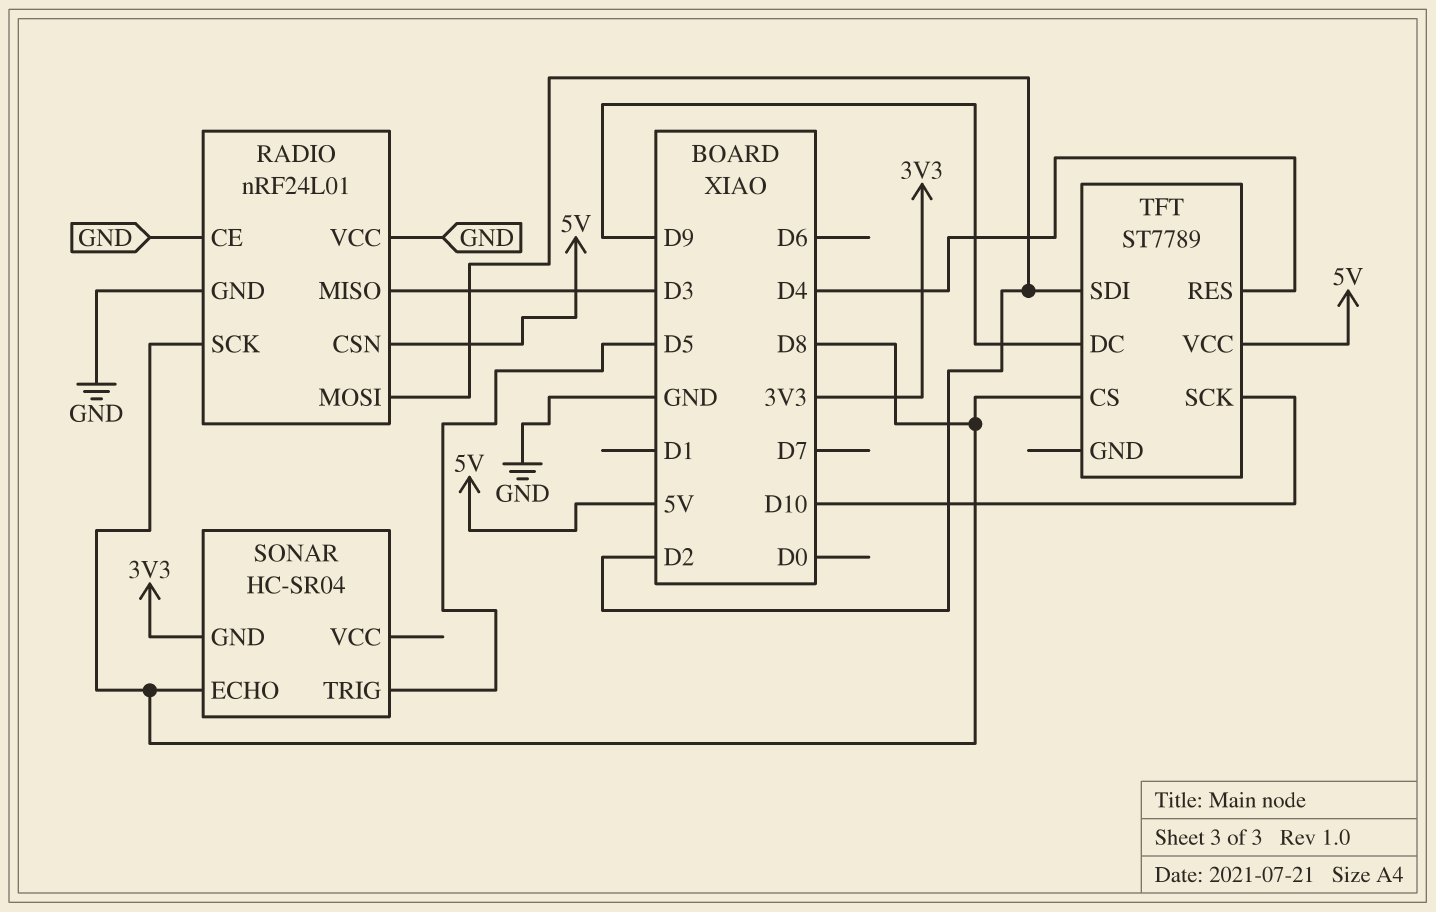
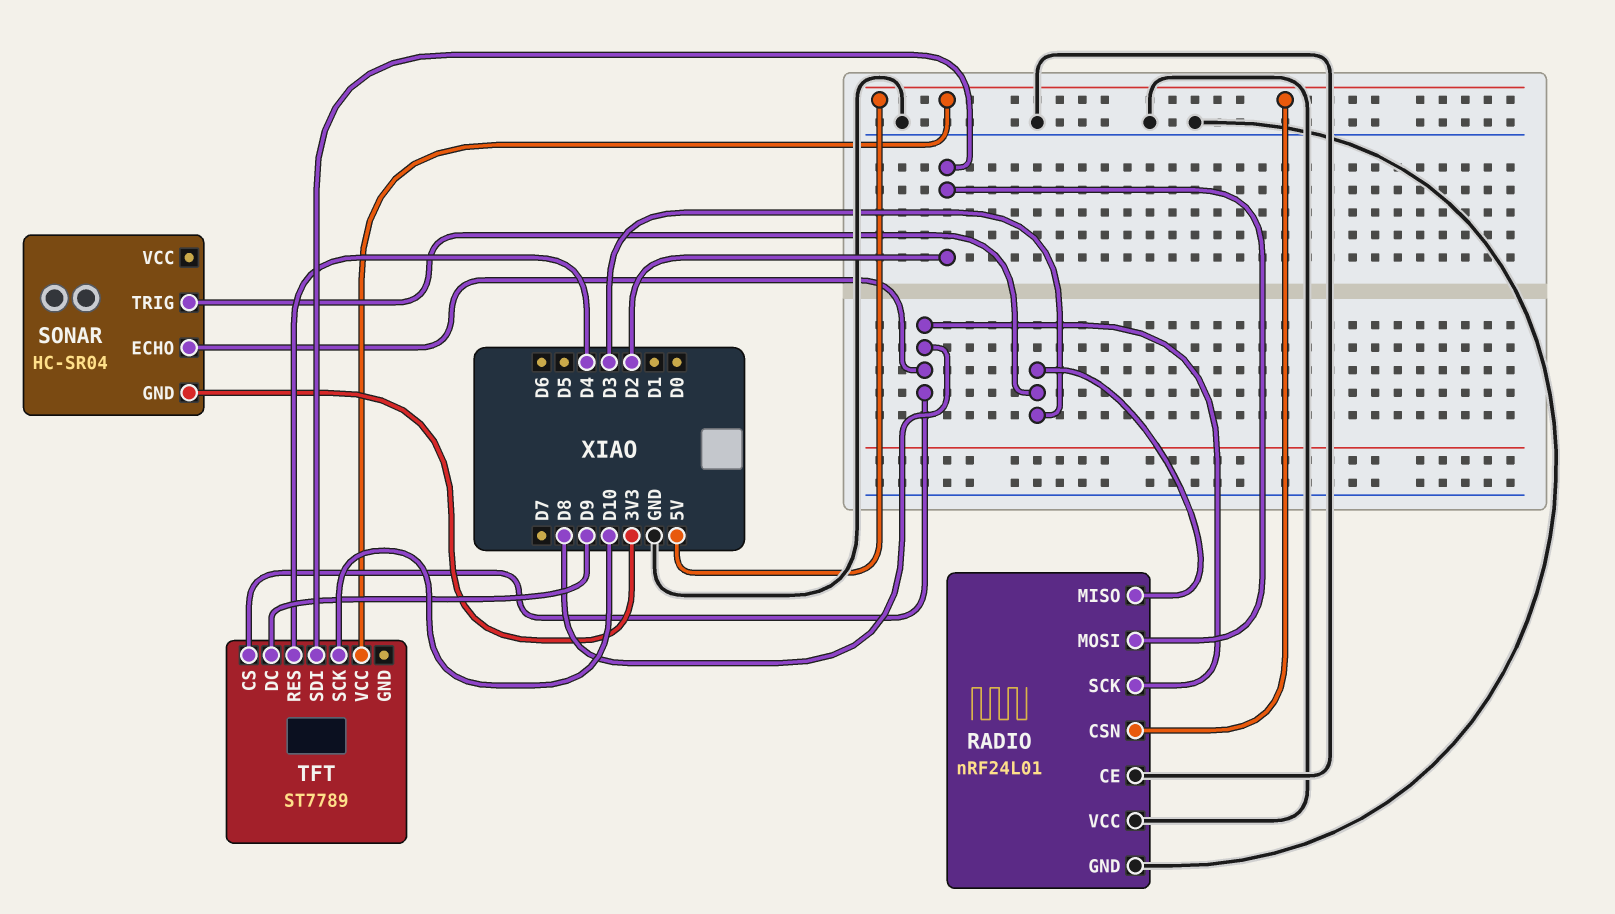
SONAR pin TRIG: D5 -> D3

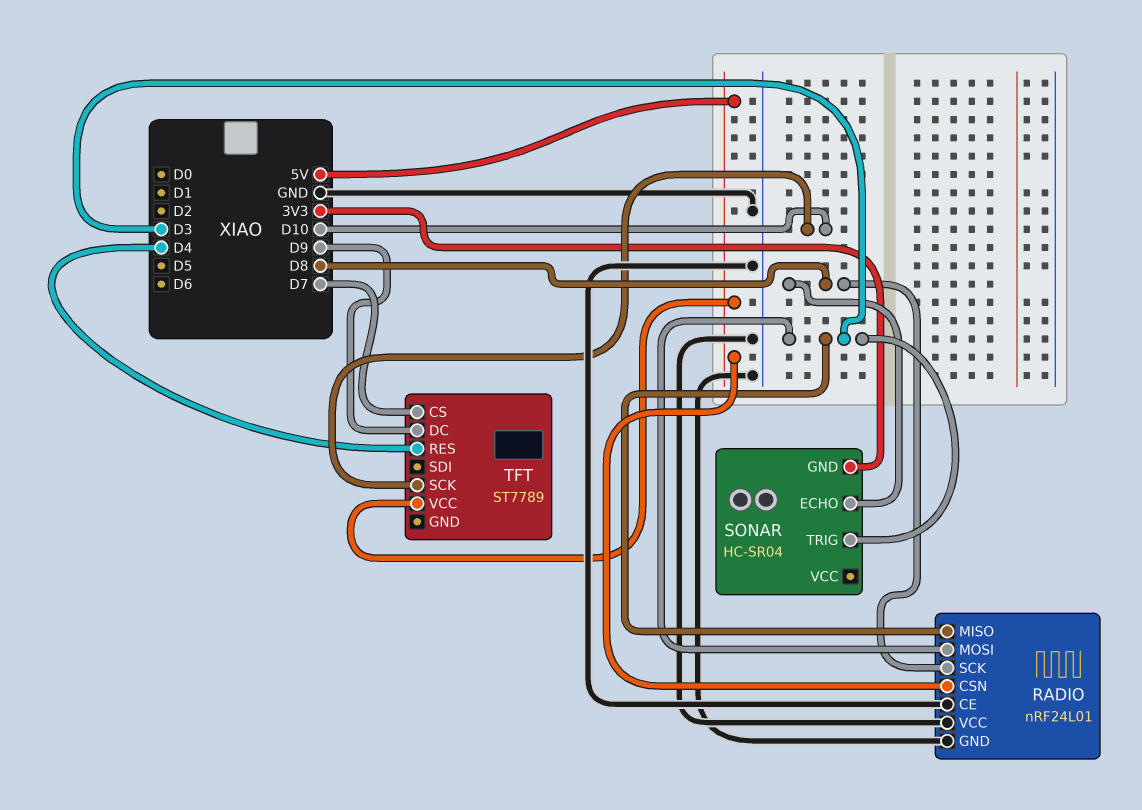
RADIO pin MOSI: D2 -> D3
TFT pin CS: D8 -> D7
TFT pin SDI: D2 -> none

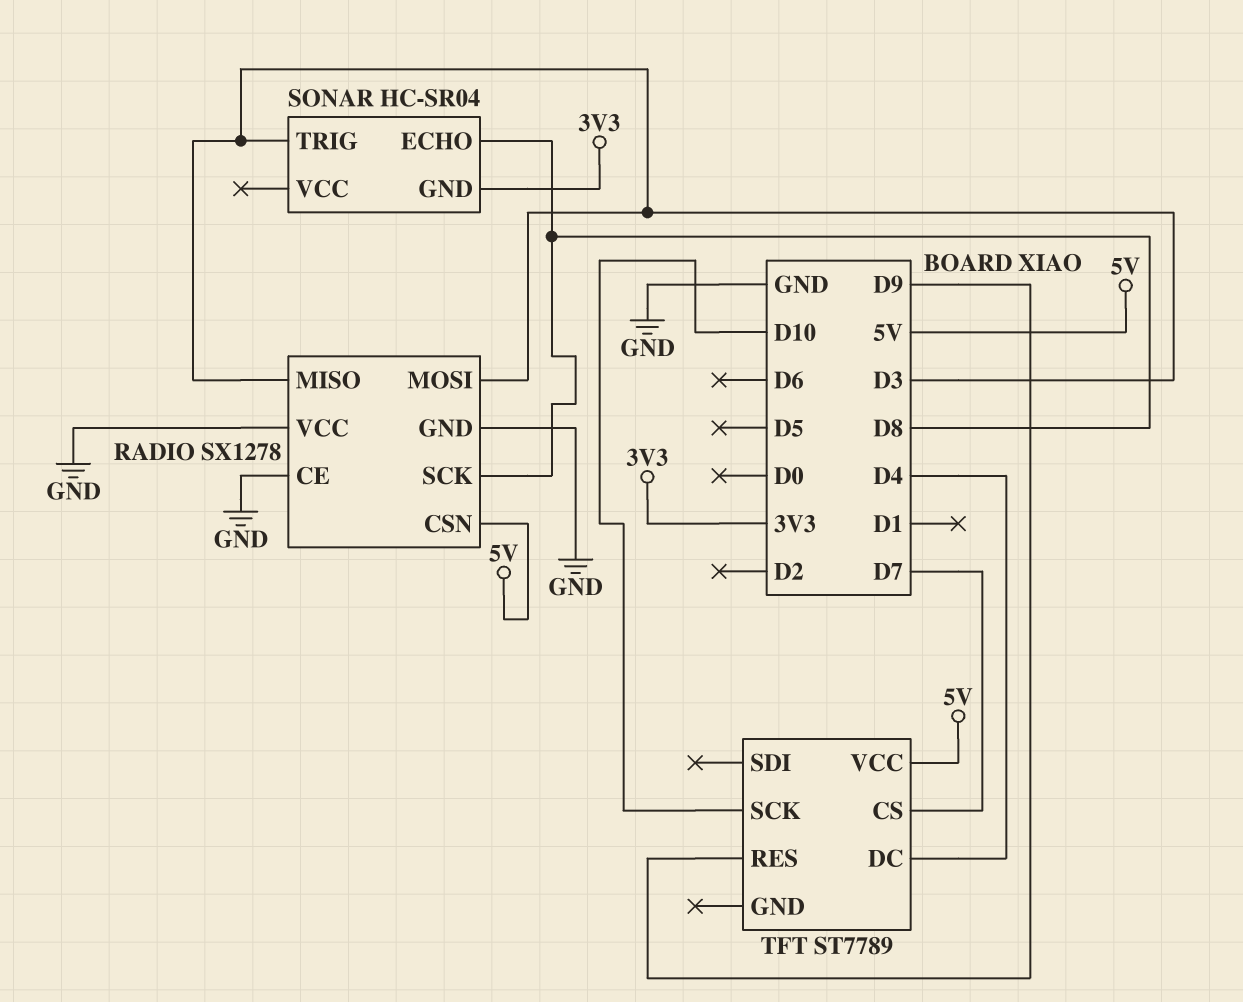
RADIO: nRF24L01 -> SX1278
TFT pin DC: D9 -> D4
TFT pin RES: D4 -> D9

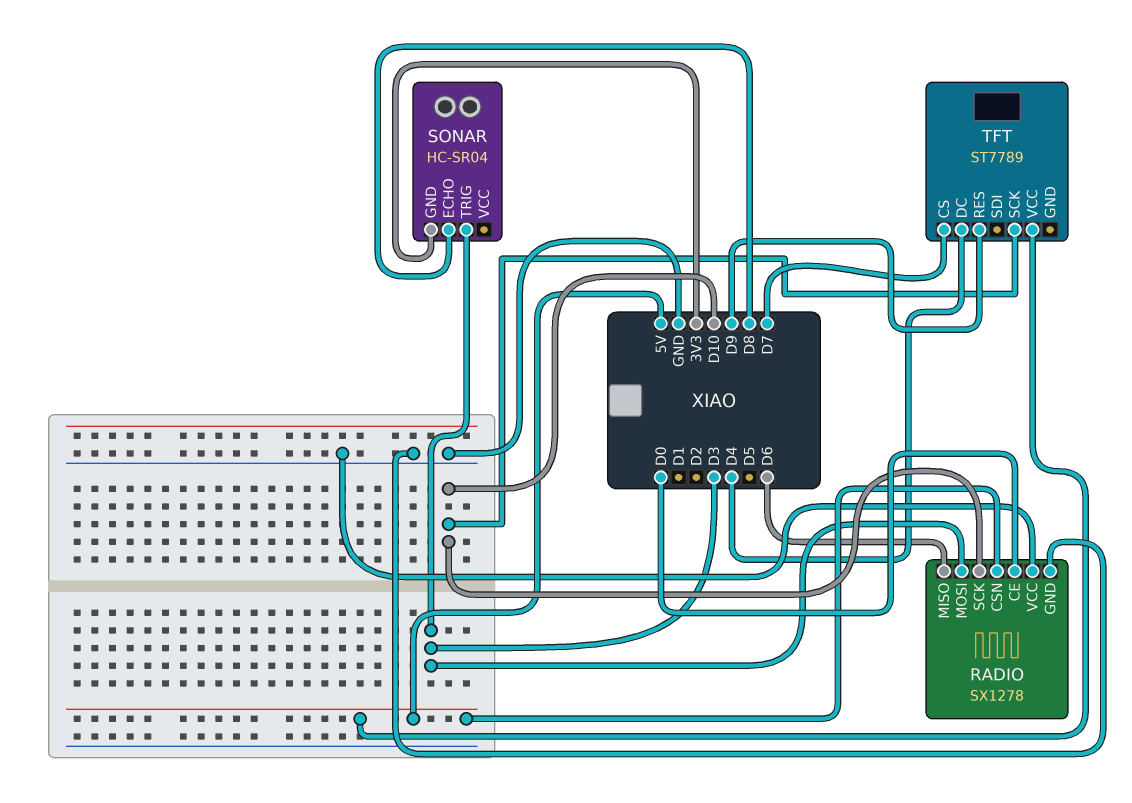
RADIO pin CE: GND -> D0
RADIO pin MISO: D3 -> D6
RADIO pin SCK: D8 -> D10

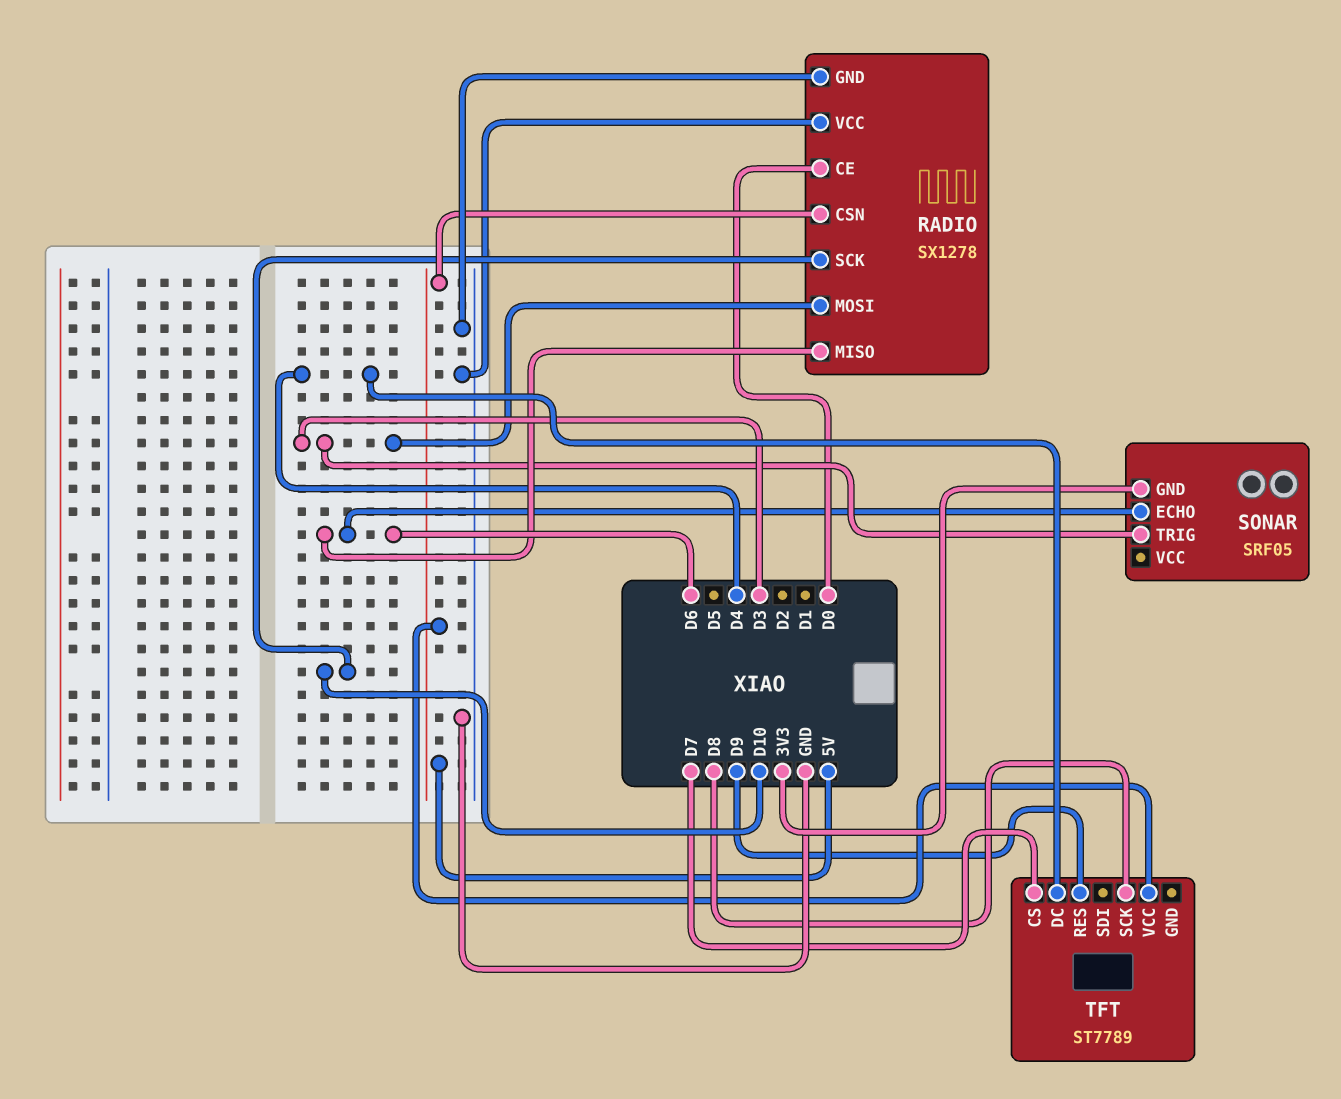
SONAR: HC-SR04 -> SRF05
SONAR pin ECHO: D8 -> D6
TFT pin SCK: D10 -> D8

